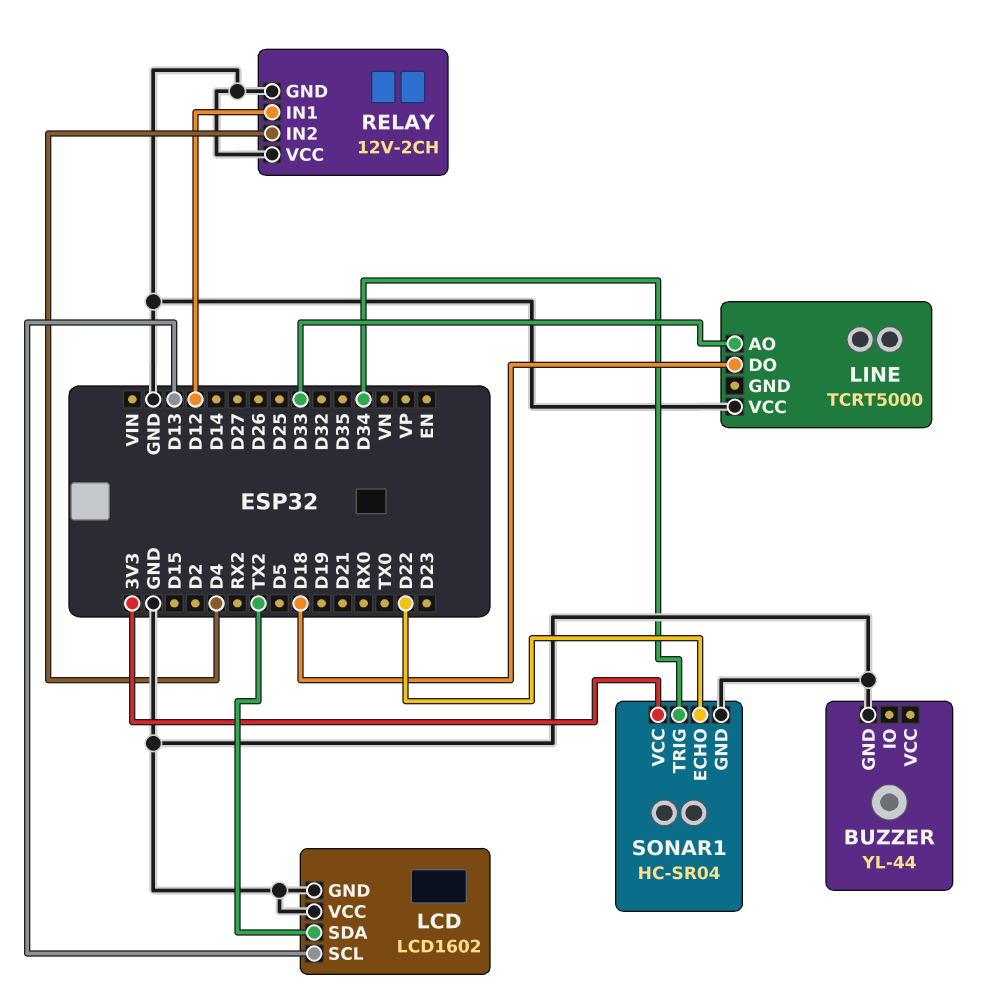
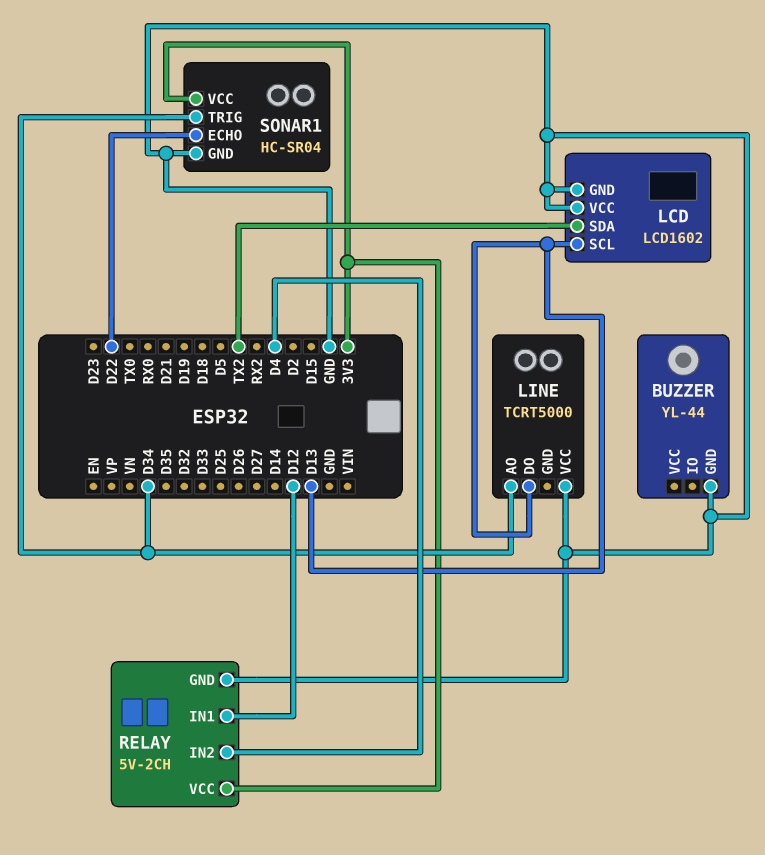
LINE pin AO: D33 -> D34
LINE pin DO: D18 -> D13
RELAY: 12V-2CH -> 5V-2CH
RELAY pin VCC: GND -> 3V3

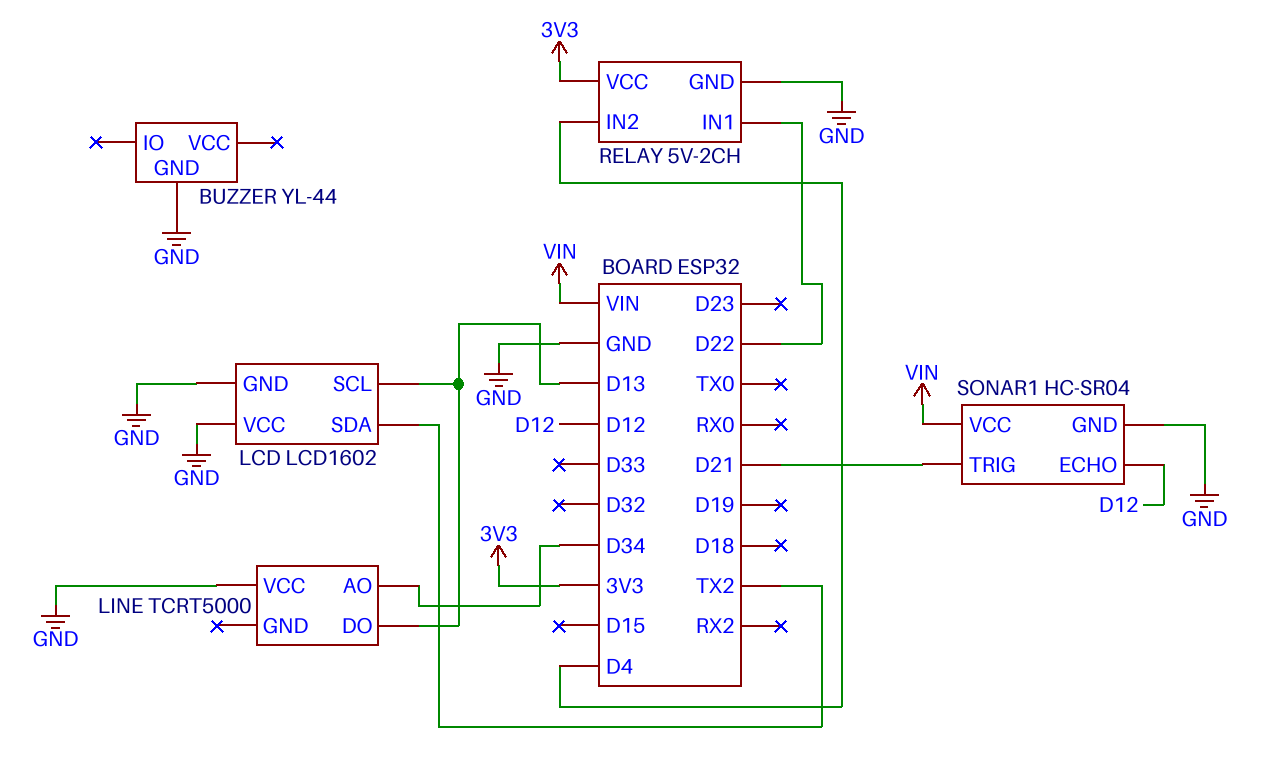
RELAY pin IN1: D12 -> D22
SONAR1 pin ECHO: D22 -> D12
SONAR1 pin TRIG: D34 -> D21
SONAR1 pin VCC: 3V3 -> VIN

